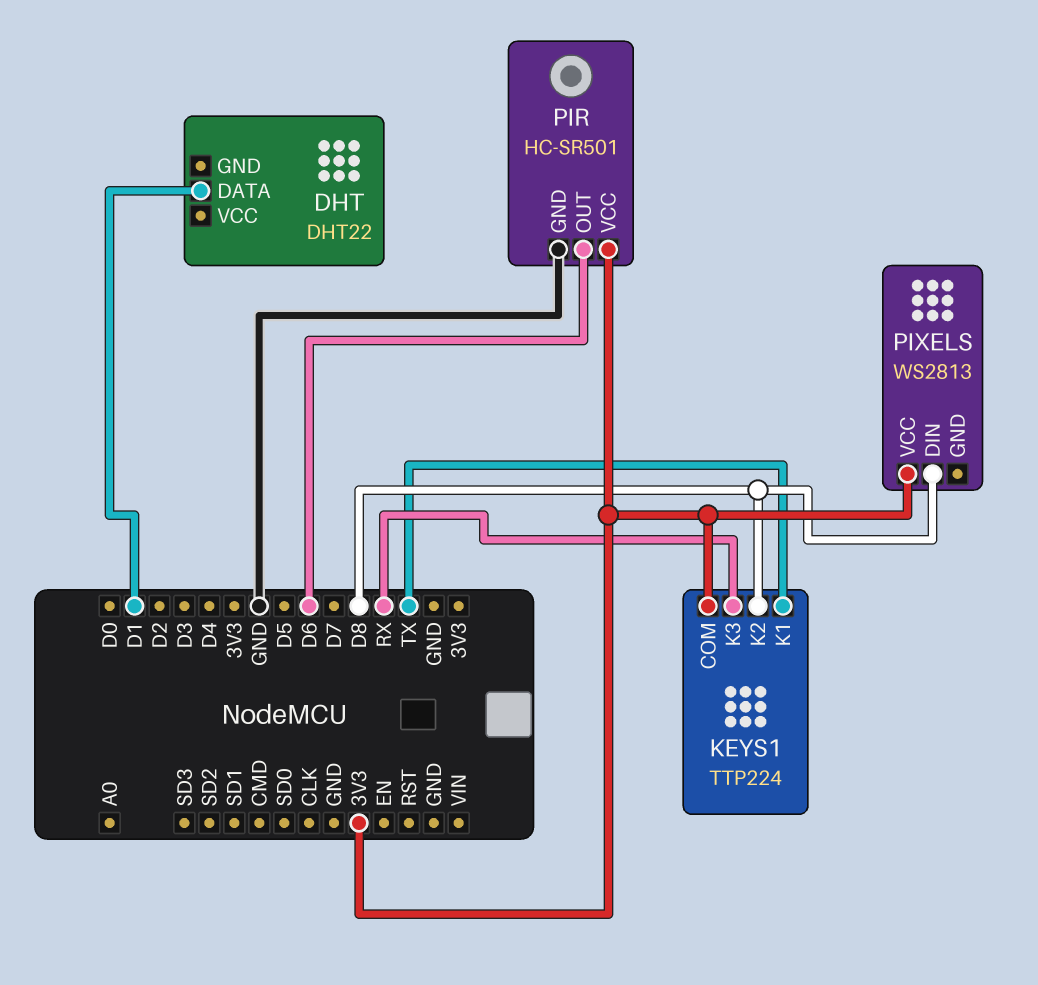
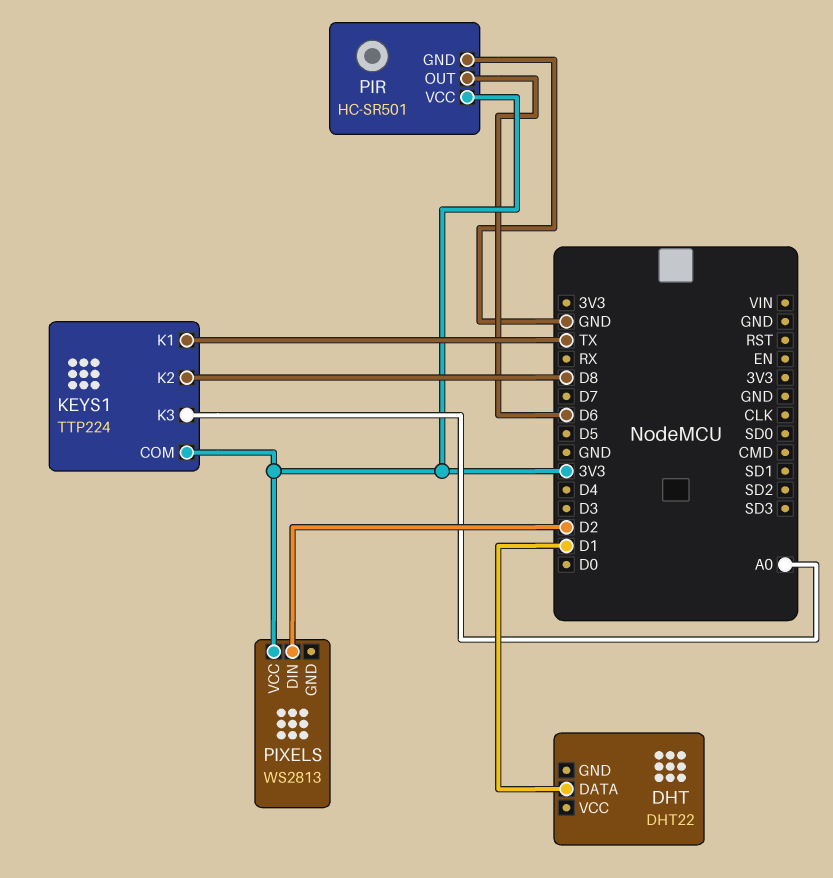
KEYS1 pin K3: RX -> A0
PIXELS pin DIN: D8 -> D2

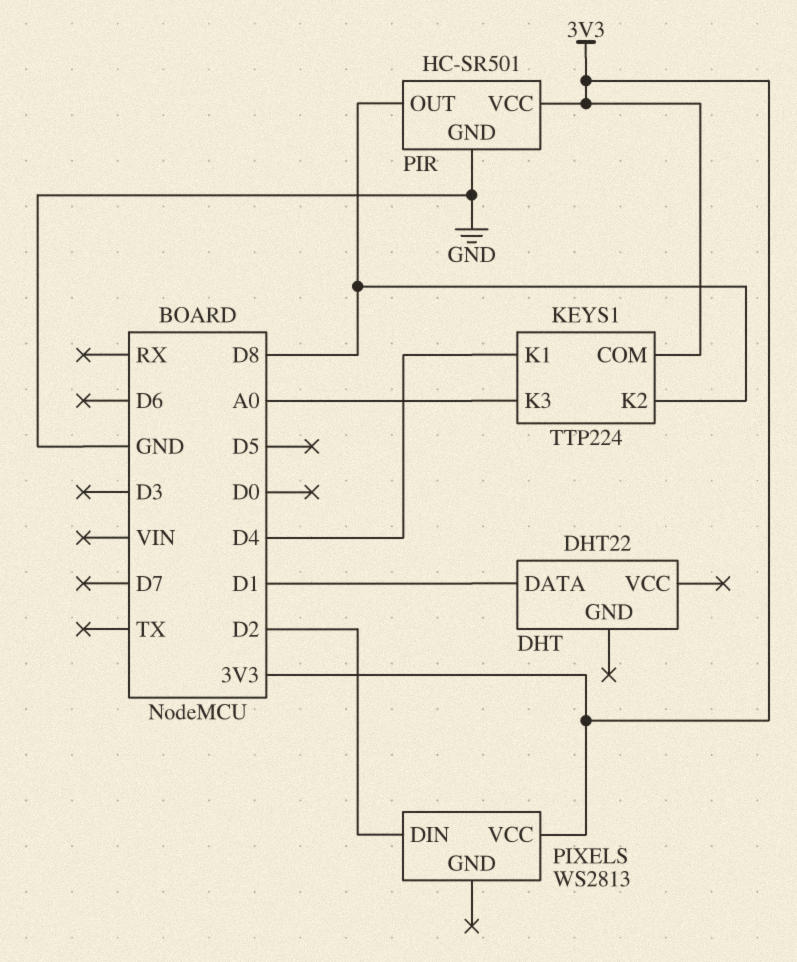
KEYS1 pin K1: TX -> D4
PIR pin OUT: D6 -> D8

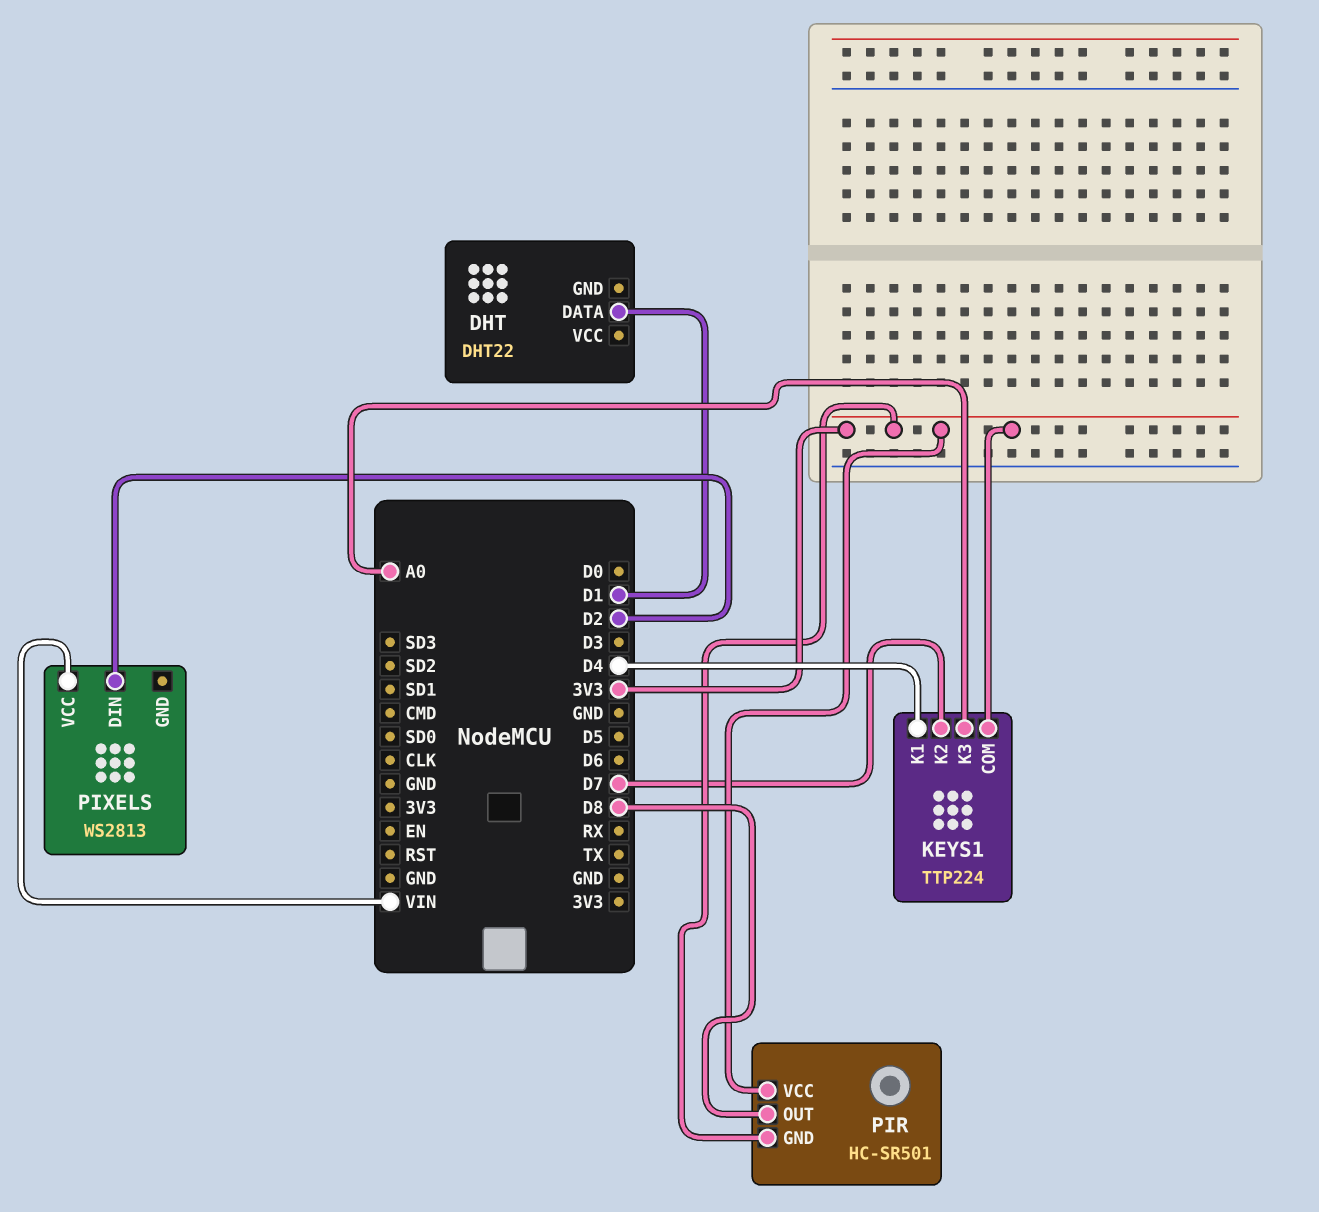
KEYS1 pin K2: D8 -> D7
PIR pin GND: GND -> 3V3
PIXELS pin VCC: 3V3 -> VIN

